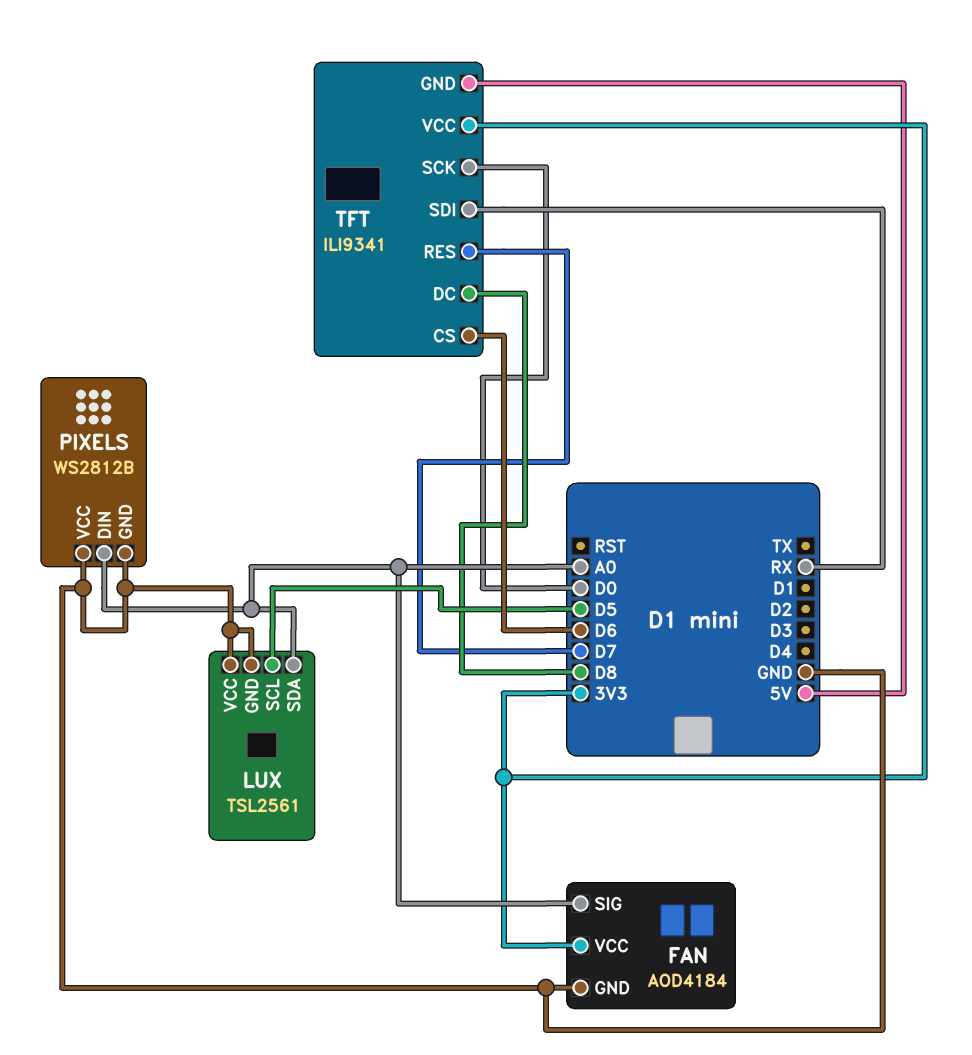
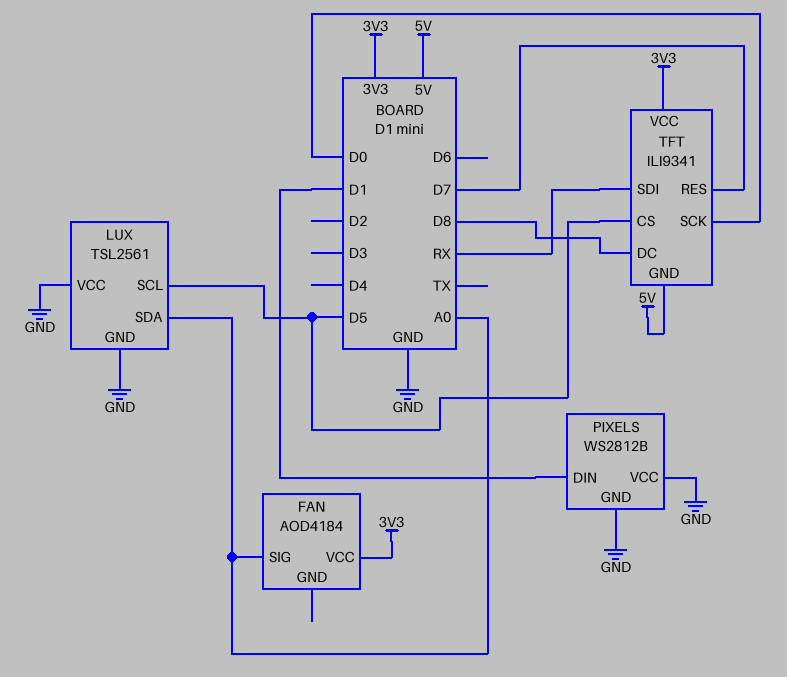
FAN pin GND: GND -> none
PIXELS pin DIN: A0 -> D1
TFT pin CS: D6 -> D5

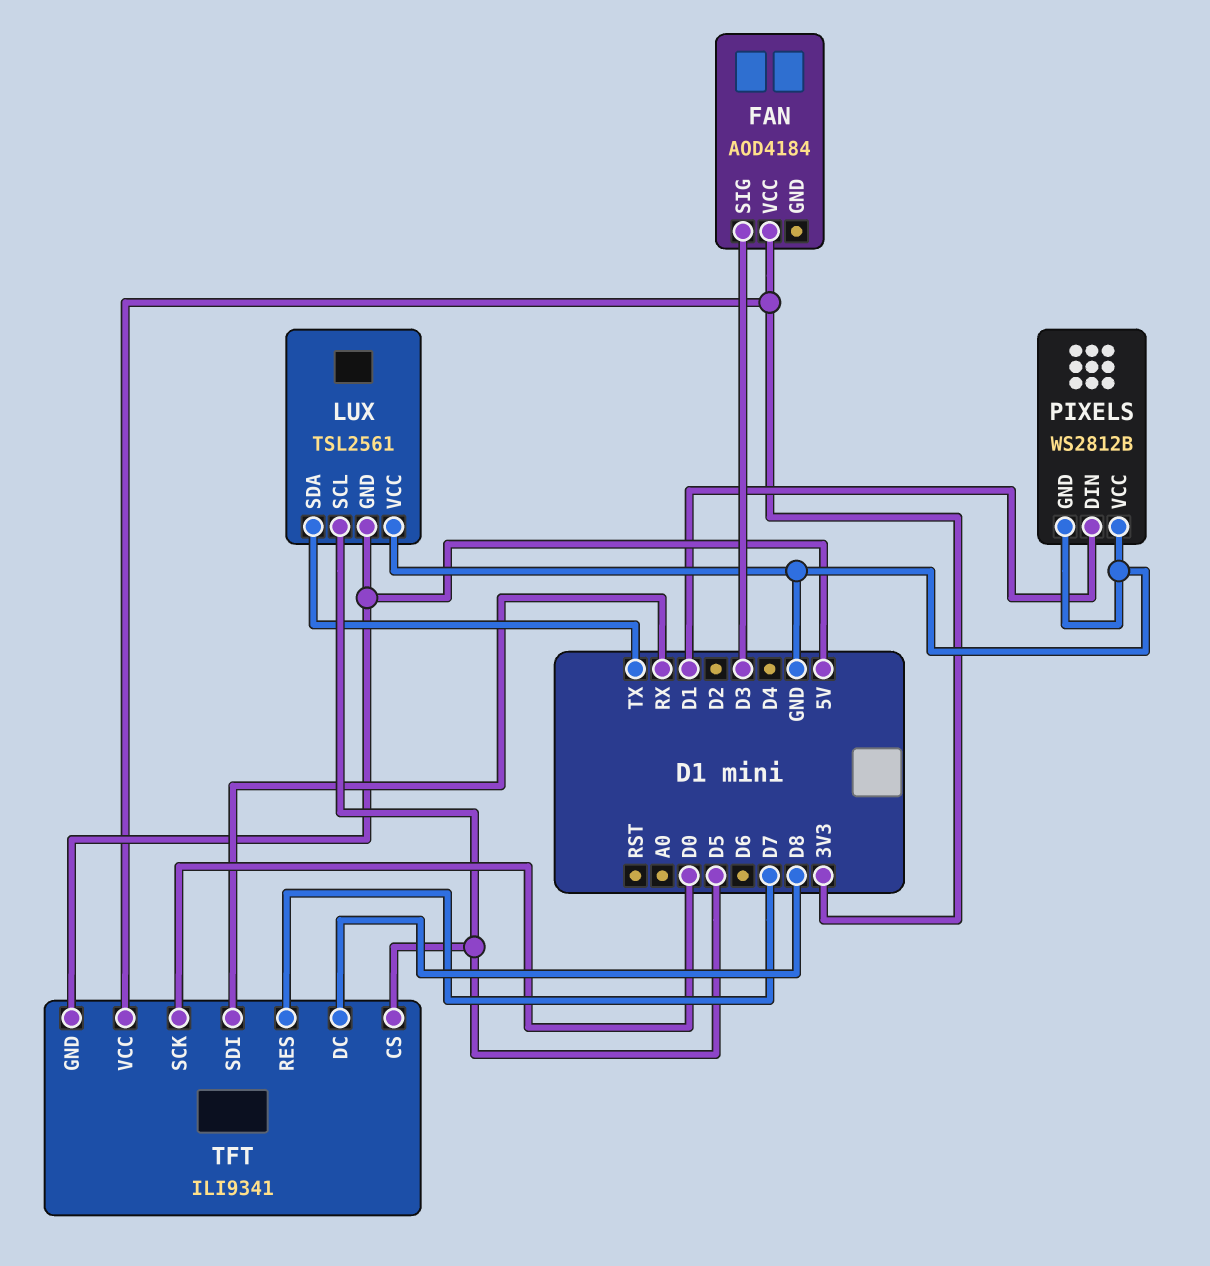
FAN pin SIG: A0 -> D3
LUX pin GND: GND -> 5V
LUX pin SDA: A0 -> TX

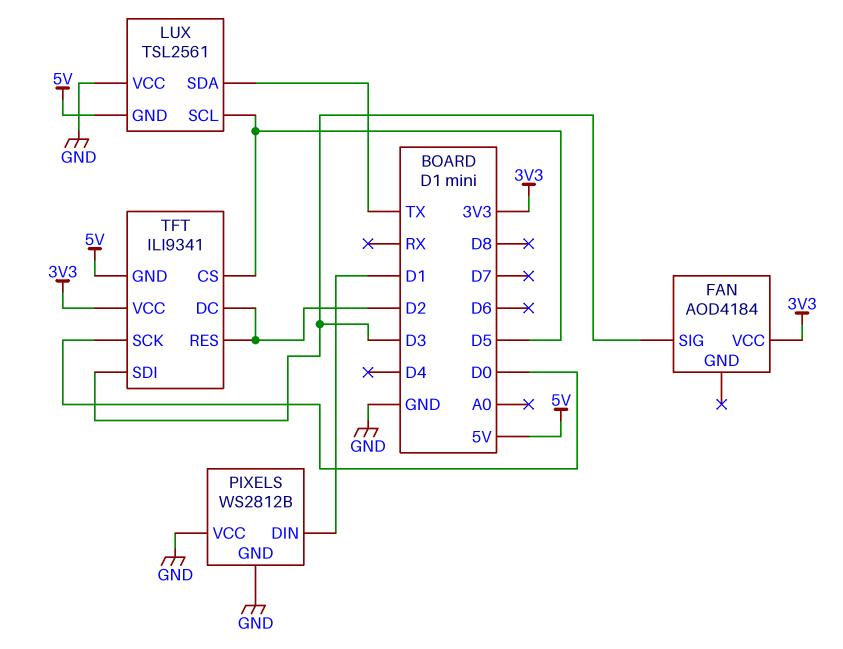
TFT pin DC: D8 -> D2
TFT pin RES: D7 -> D2
TFT pin SDI: RX -> D3

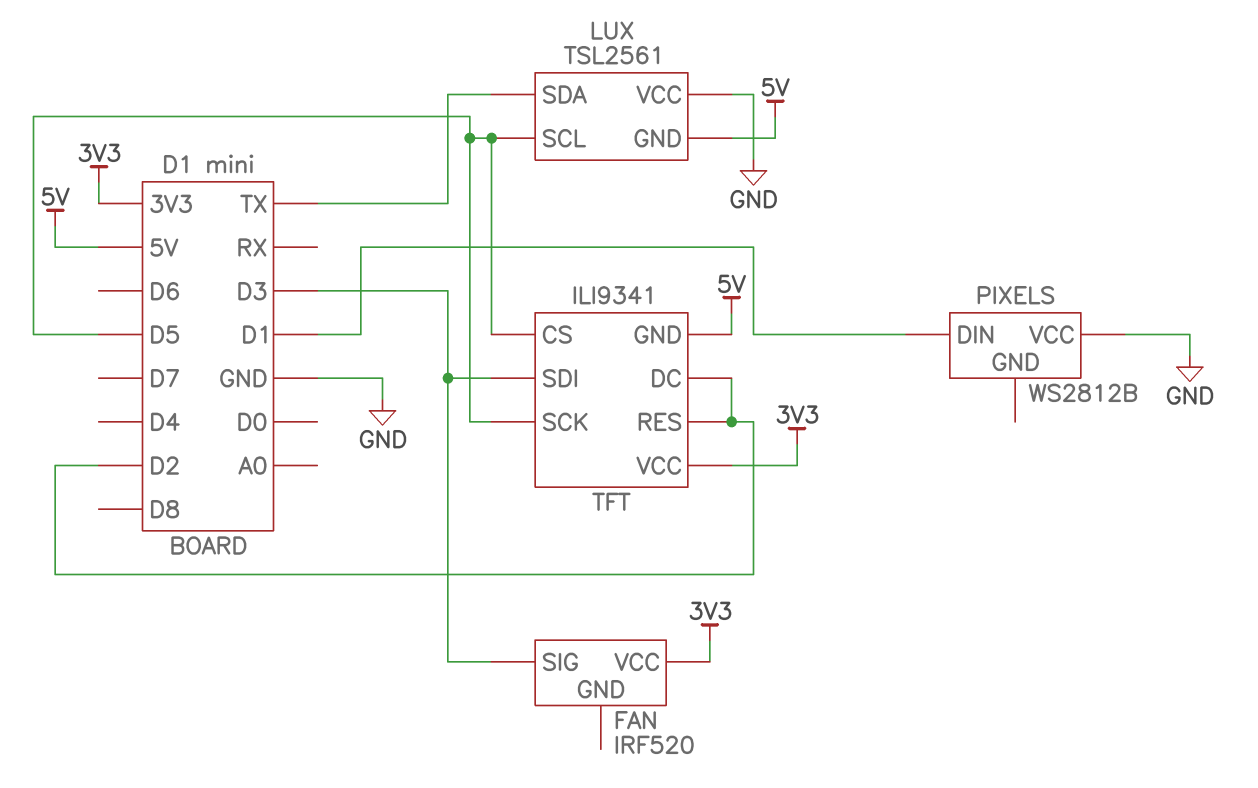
FAN: AOD4184 -> IRF520
PIXELS pin GND: GND -> none
TFT pin SCK: D0 -> D5

